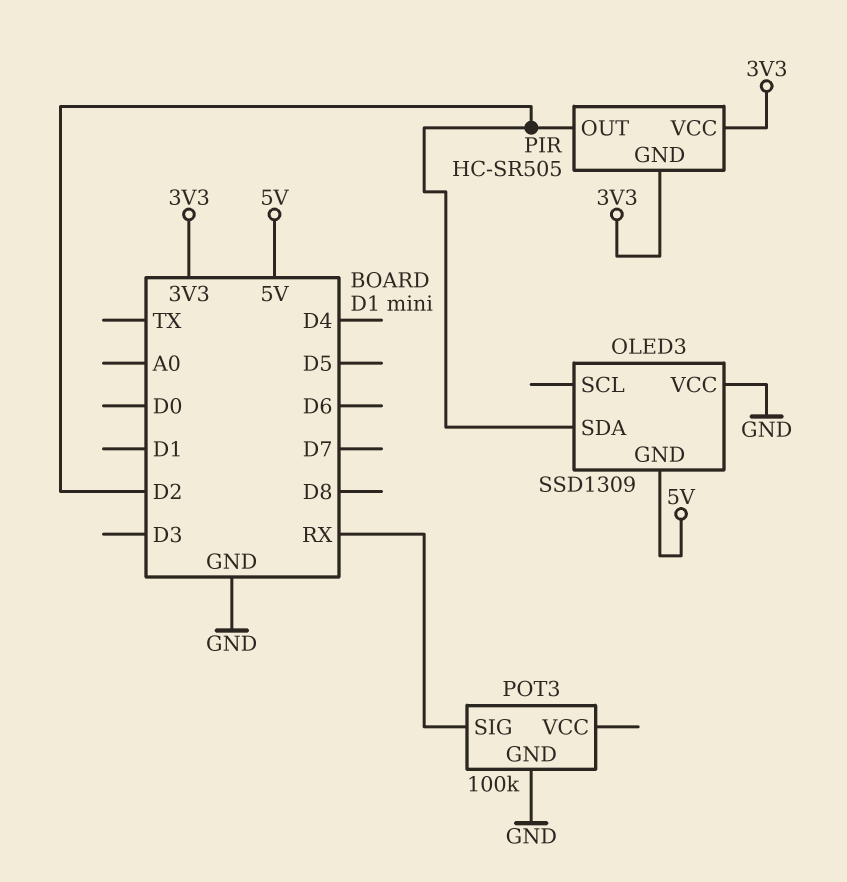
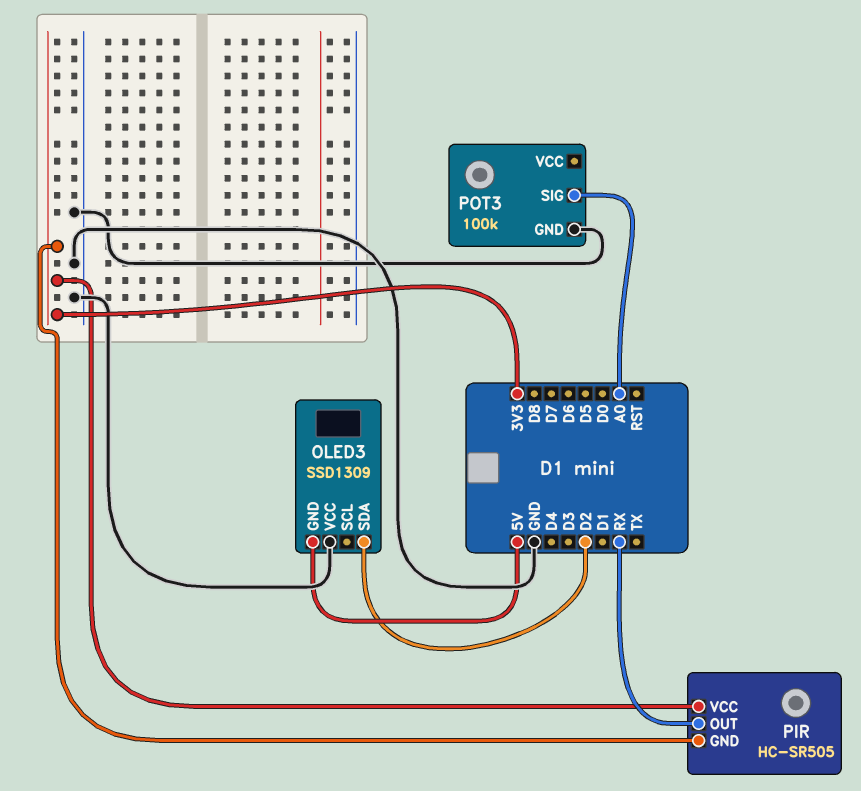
PIR pin OUT: D2 -> RX
POT3 pin SIG: RX -> A0

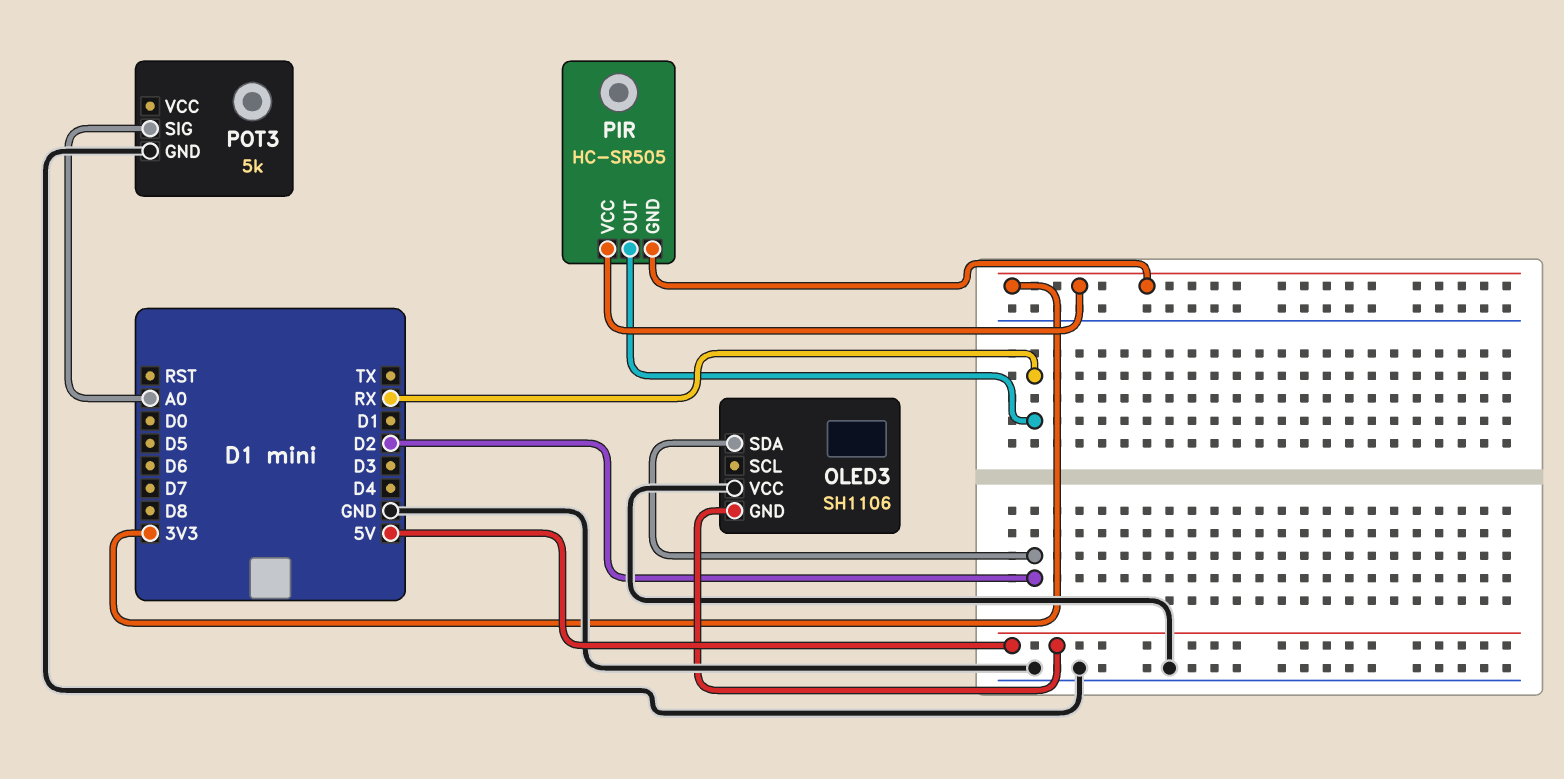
OLED3: SSD1309 -> SH1106
POT3: 100k -> 5k

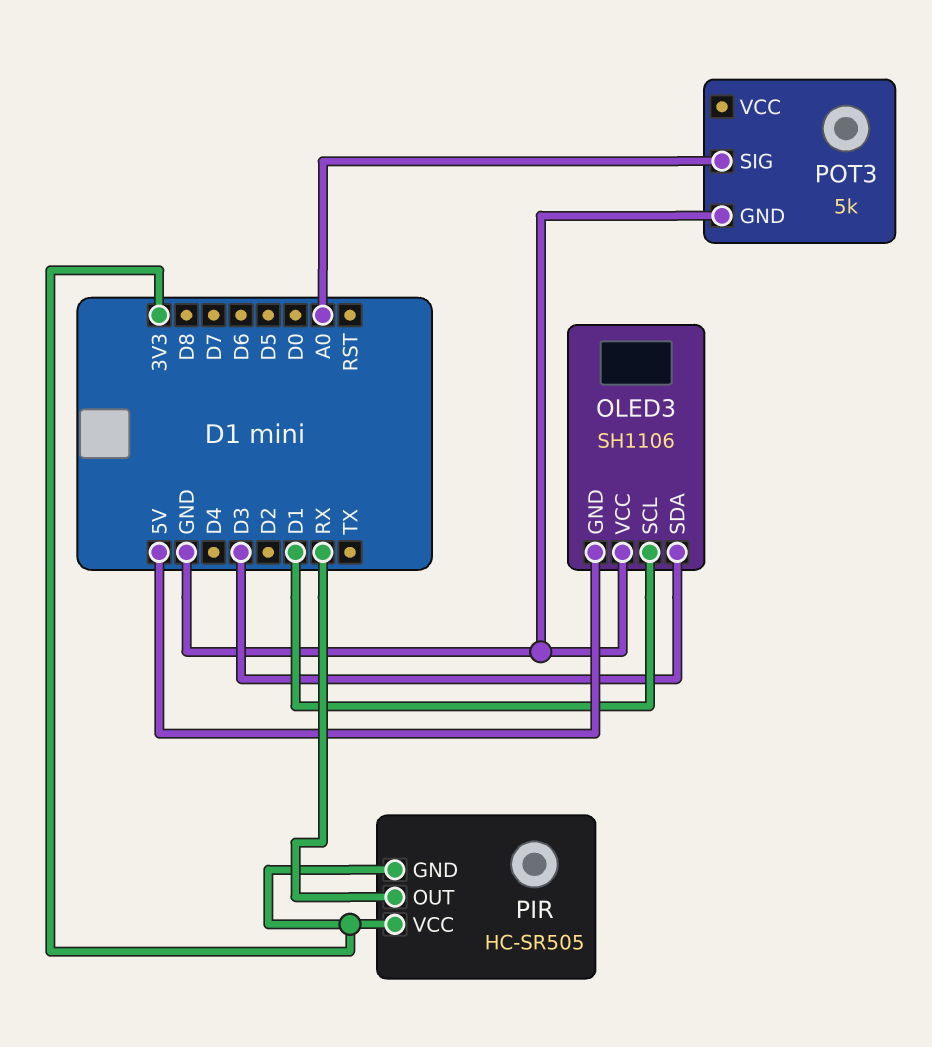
OLED3 pin SCL: none -> D1
OLED3 pin SDA: D2 -> D3

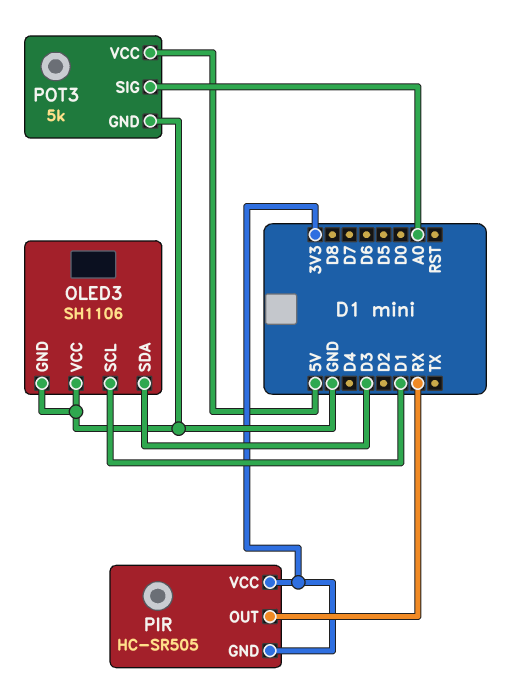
OLED3 pin GND: 5V -> GND
POT3 pin VCC: none -> 5V

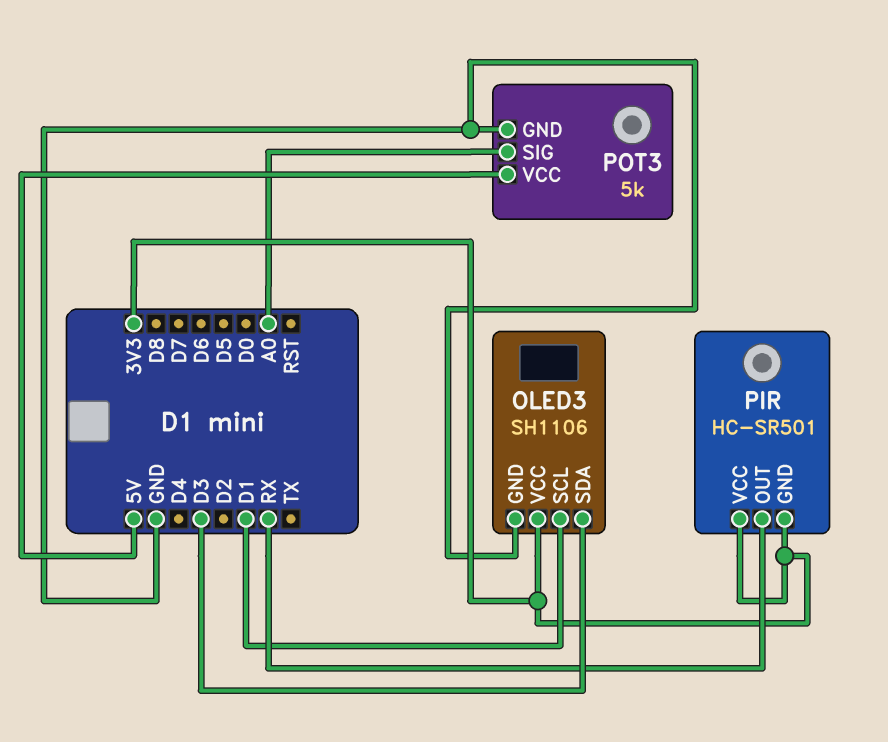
OLED3 pin VCC: GND -> 3V3
PIR: HC-SR505 -> HC-SR501

